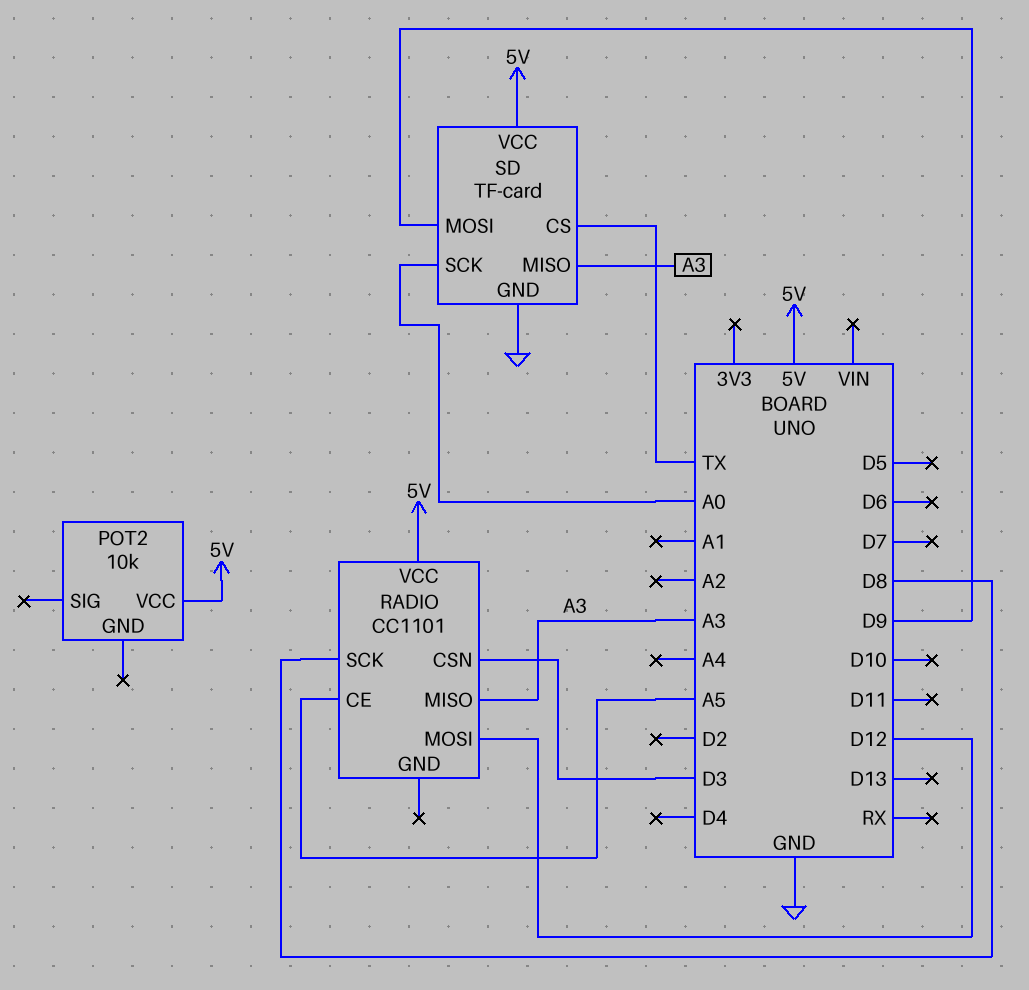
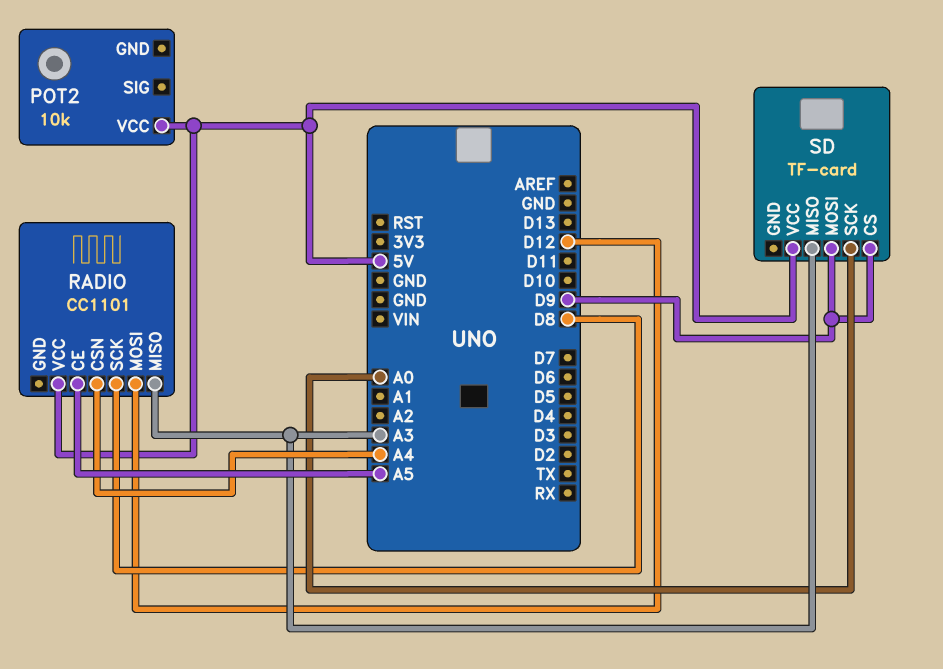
RADIO pin CSN: D3 -> A4
SD pin CS: TX -> D9
SD pin GND: GND -> none

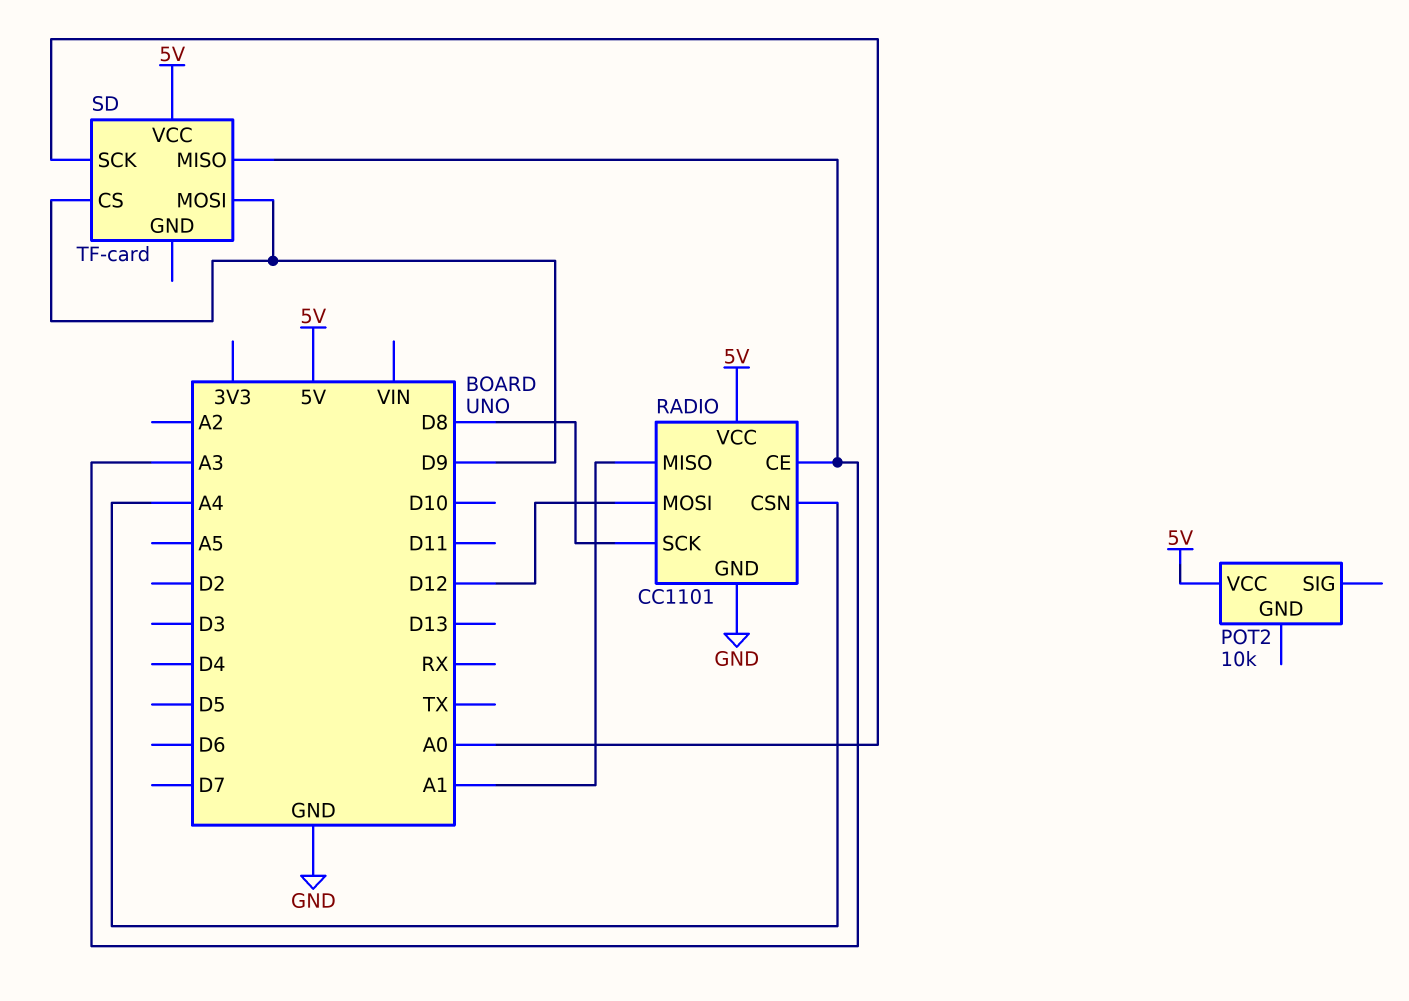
RADIO pin CE: A5 -> A3
RADIO pin GND: none -> GND
RADIO pin MISO: A3 -> A1

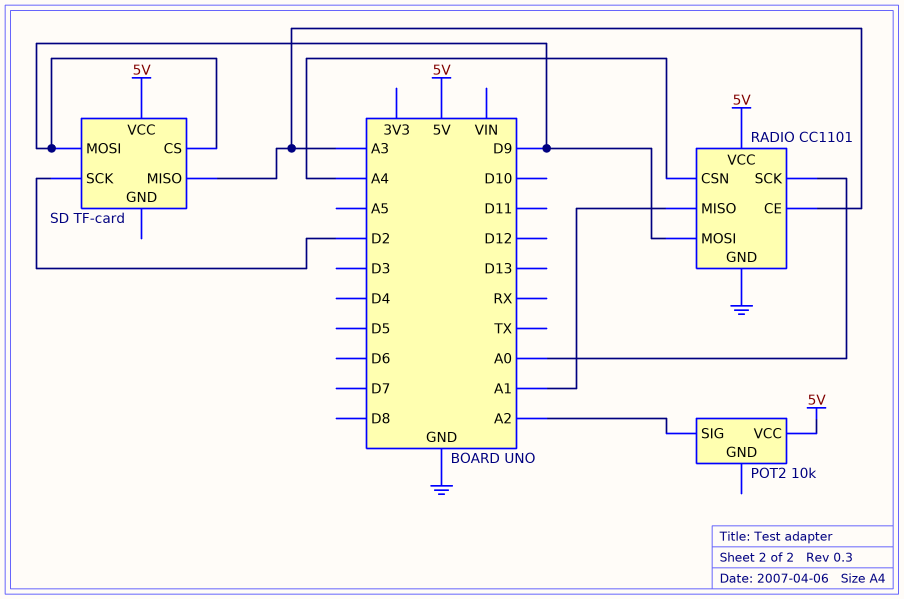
POT2 pin SIG: none -> A2
RADIO pin MOSI: D12 -> D9
RADIO pin SCK: D8 -> A0
SD pin SCK: A0 -> D2

